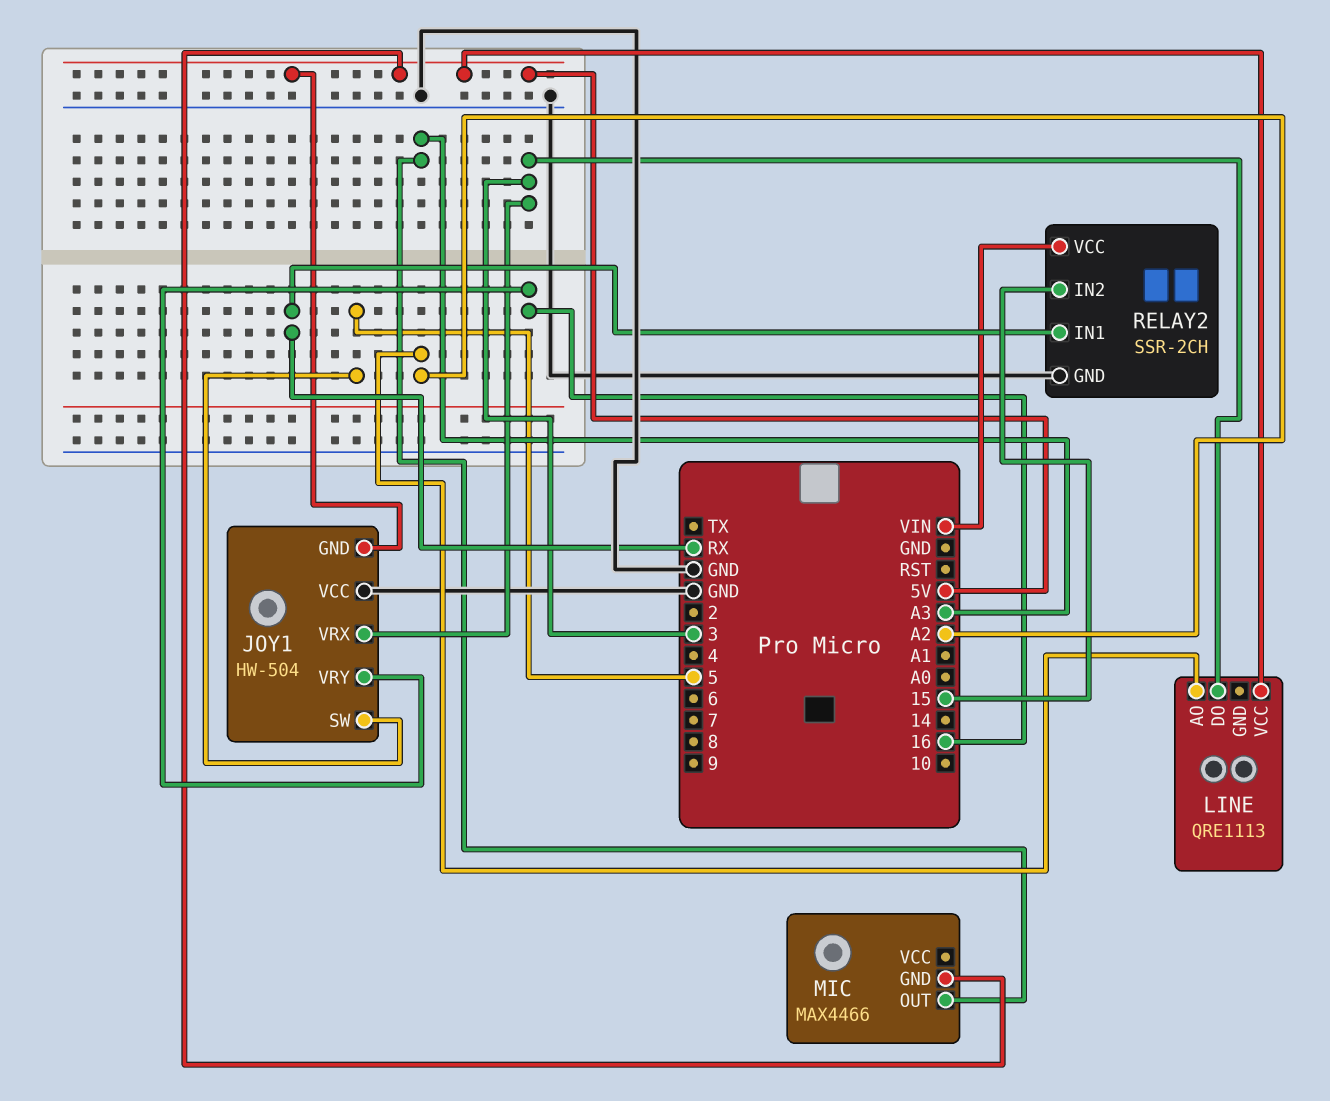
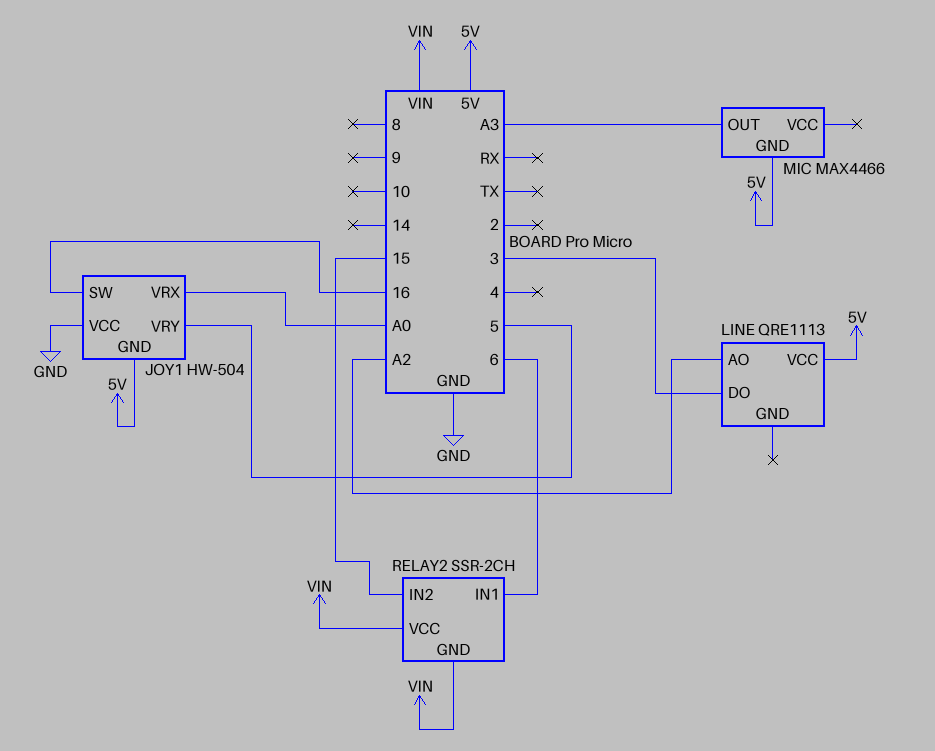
JOY1 pin SW: 5 -> 16
JOY1 pin VRX: 3 -> A0
JOY1 pin VRY: 16 -> 5
RELAY2 pin GND: GND -> VIN
RELAY2 pin IN1: RX -> 6

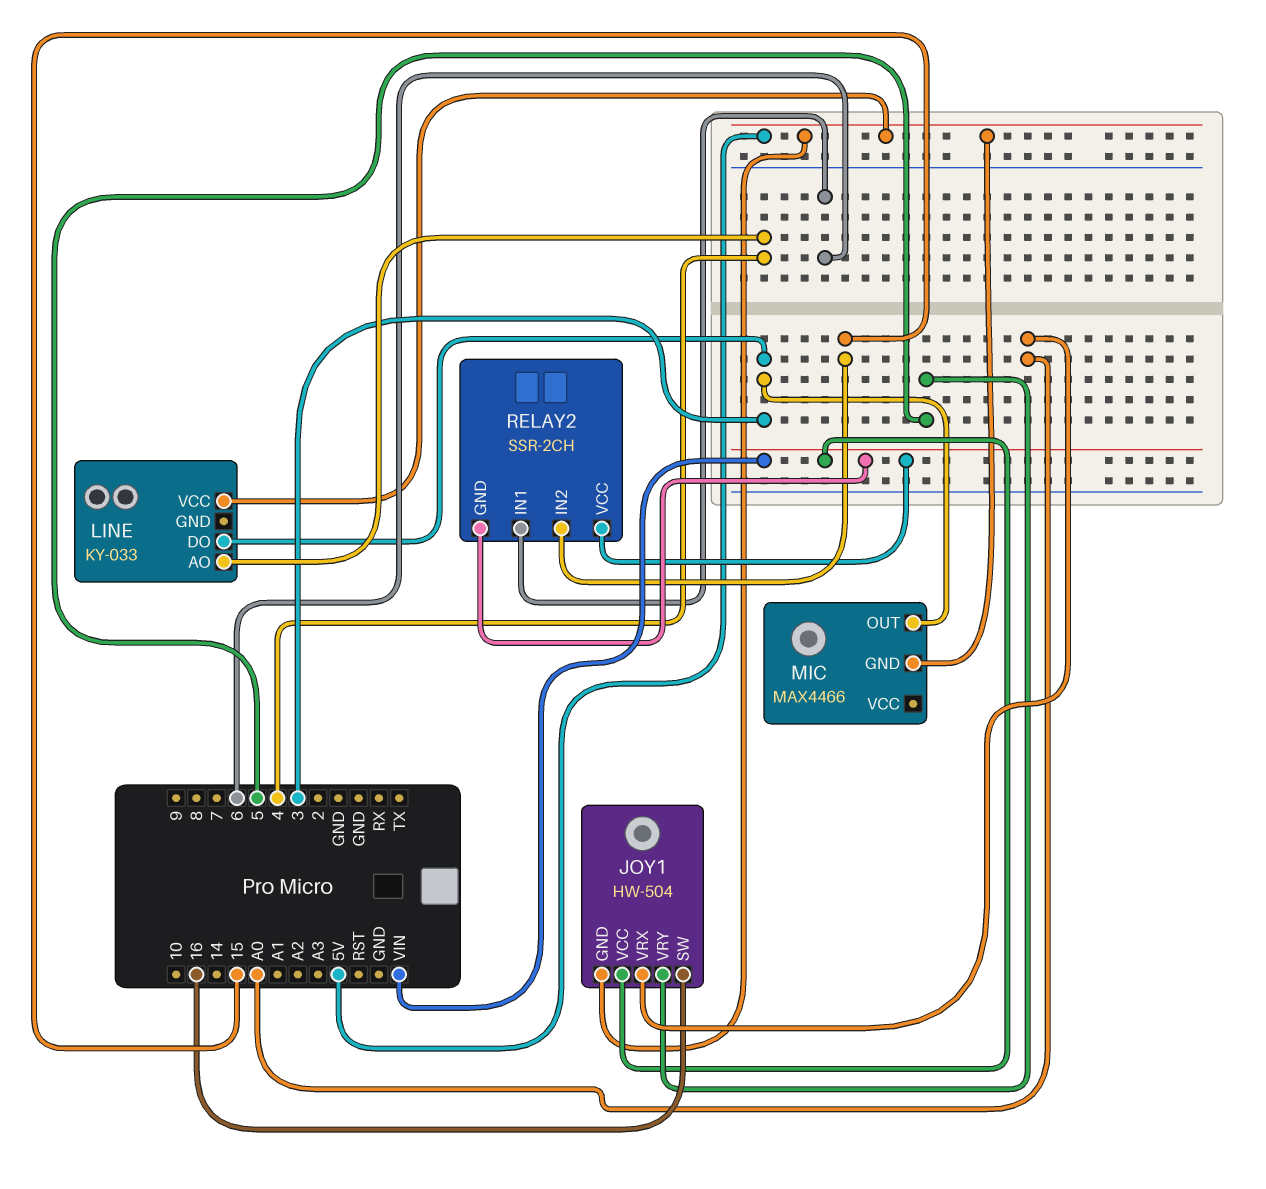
JOY1 pin VCC: GND -> VIN
LINE: QRE1113 -> KY-033
LINE pin AO: A2 -> 4
MIC pin OUT: A3 -> 3

